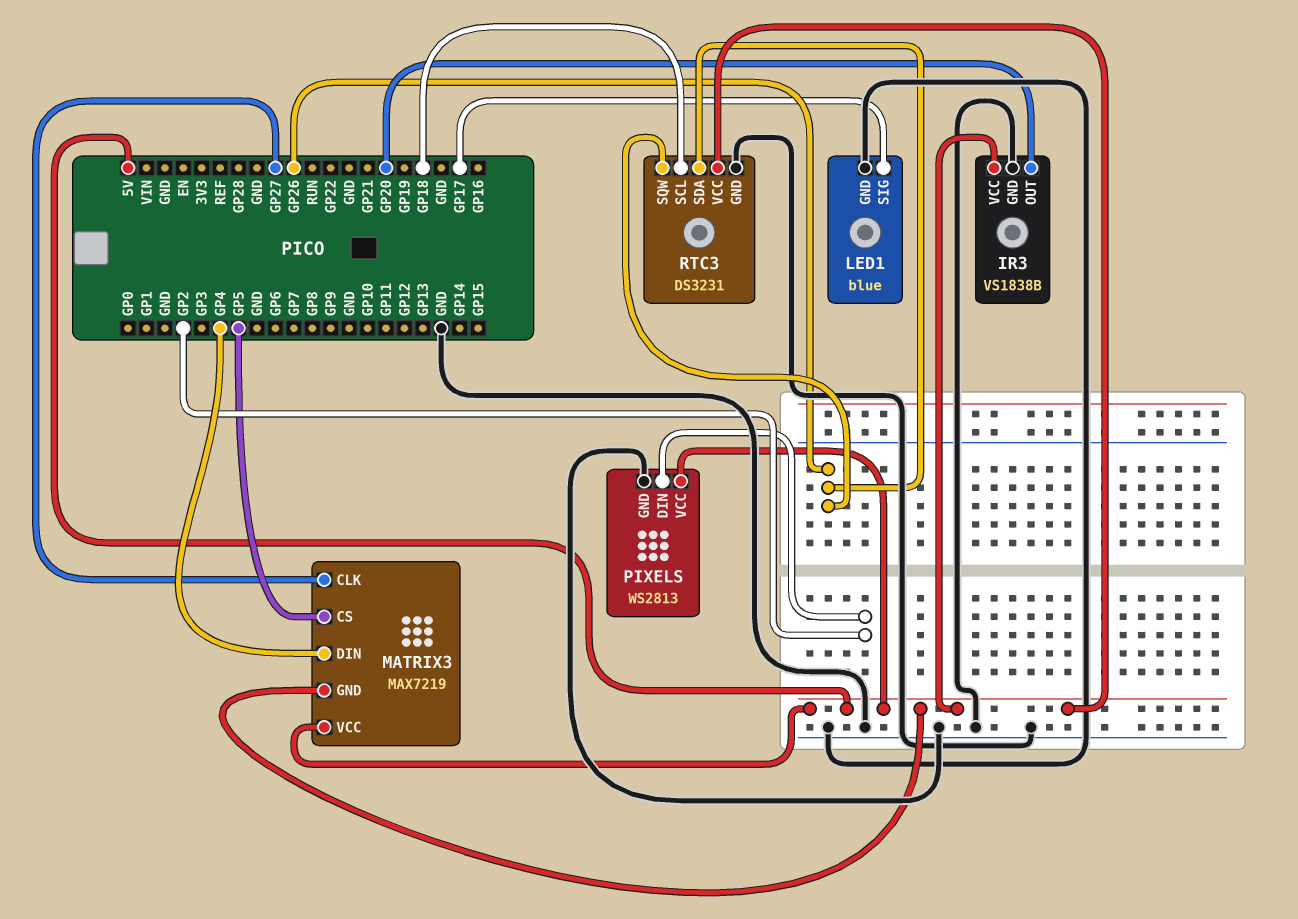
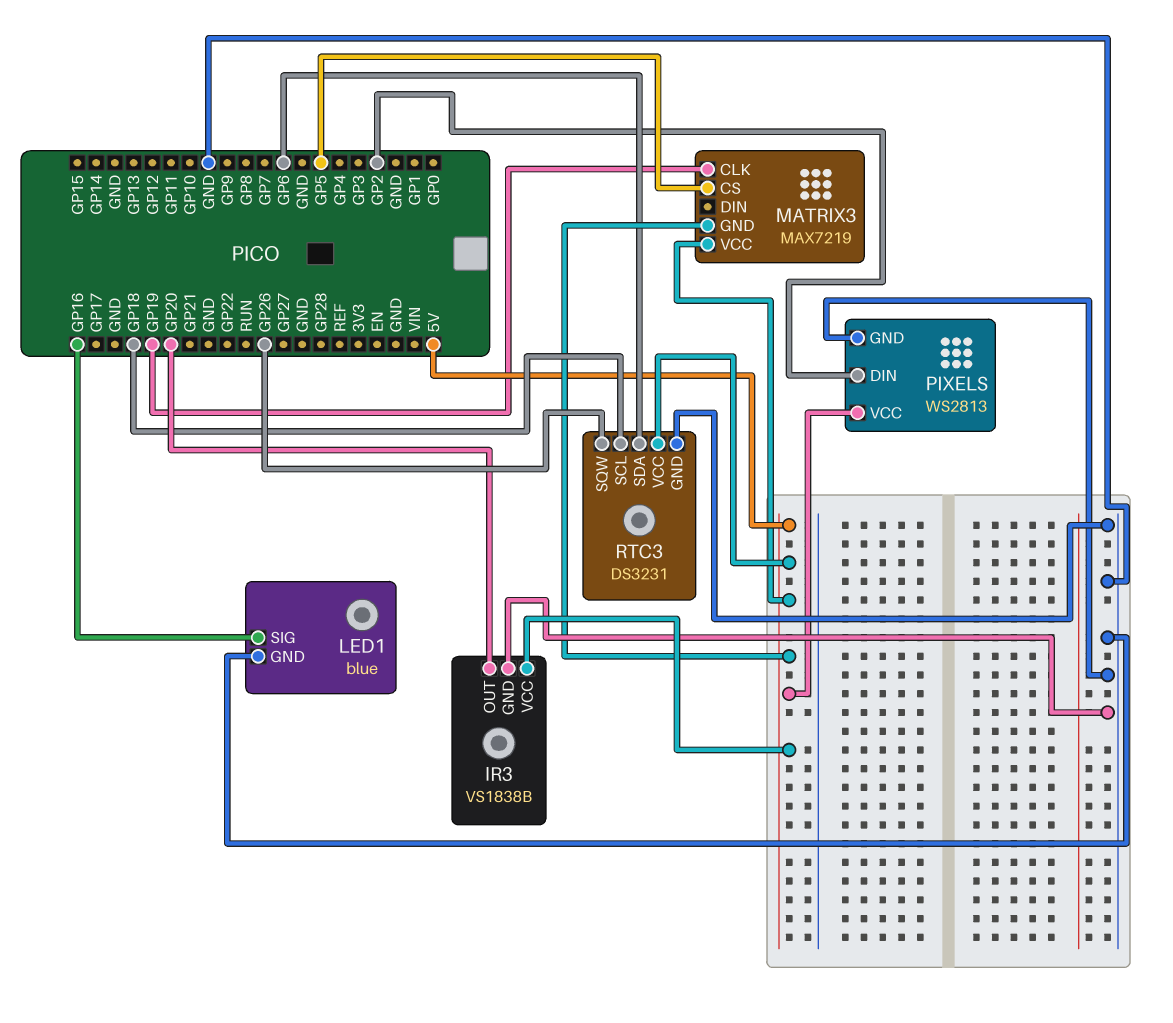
LED1 pin SIG: GP17 -> GP16
MATRIX3 pin CLK: GP27 -> GP19
MATRIX3 pin DIN: GP4 -> none
RTC3 pin SDA: GP26 -> GP6

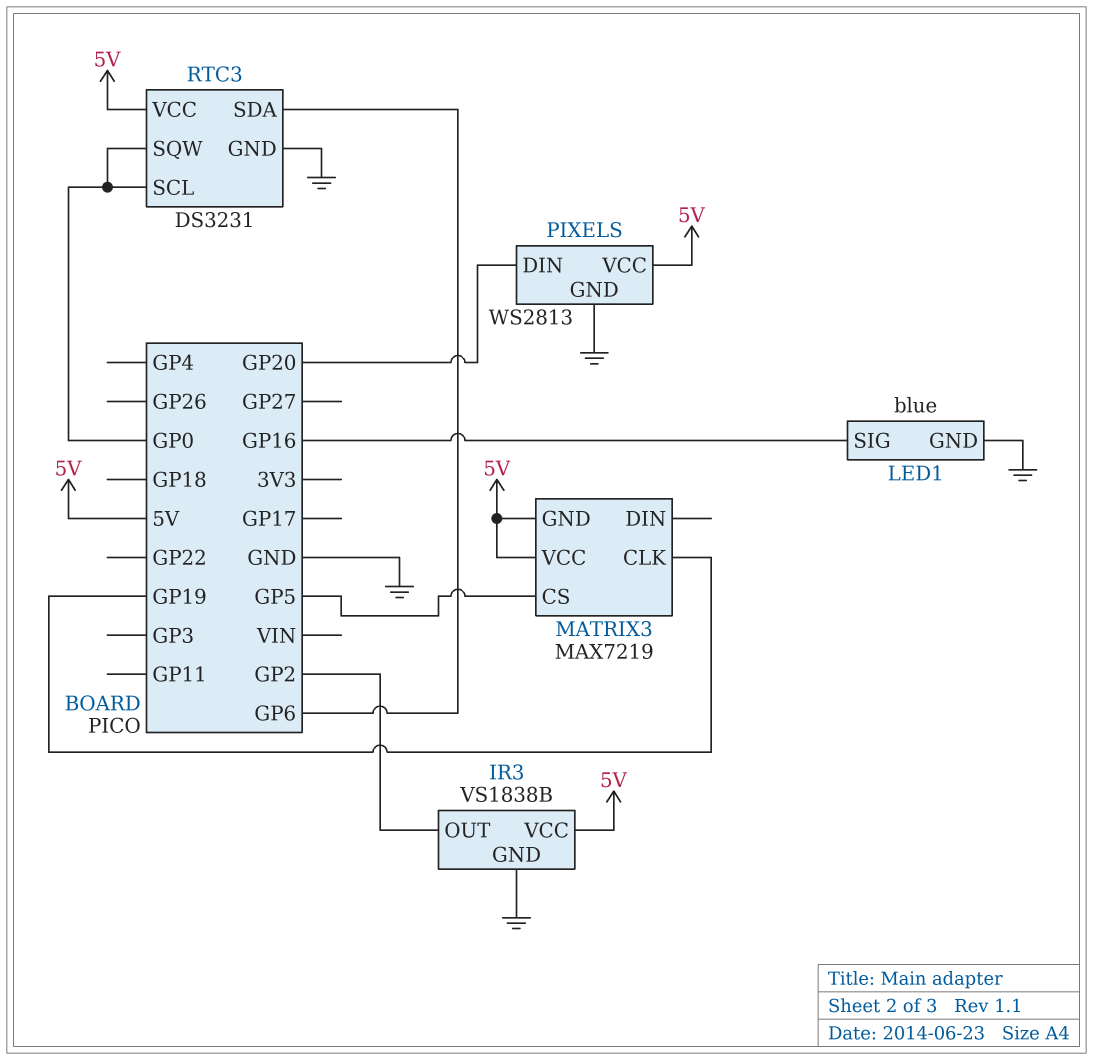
IR3 pin OUT: GP20 -> GP2
PIXELS pin DIN: GP2 -> GP20
RTC3 pin SCL: GP18 -> GP0
RTC3 pin SQW: GP26 -> GP0

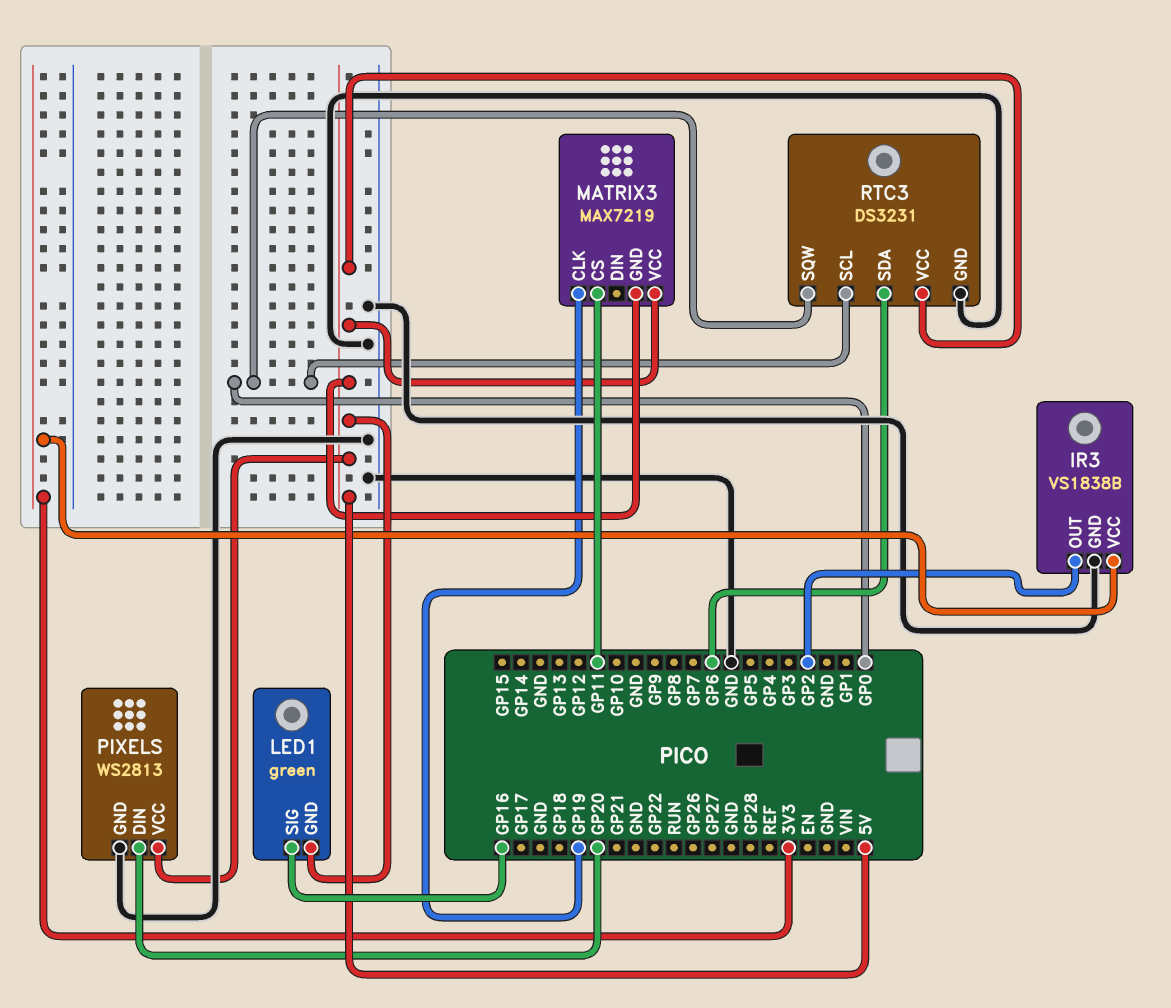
IR3 pin VCC: 5V -> 3V3
LED1: blue -> green
LED1 pin GND: GND -> 5V
MATRIX3 pin CS: GP5 -> GP11

